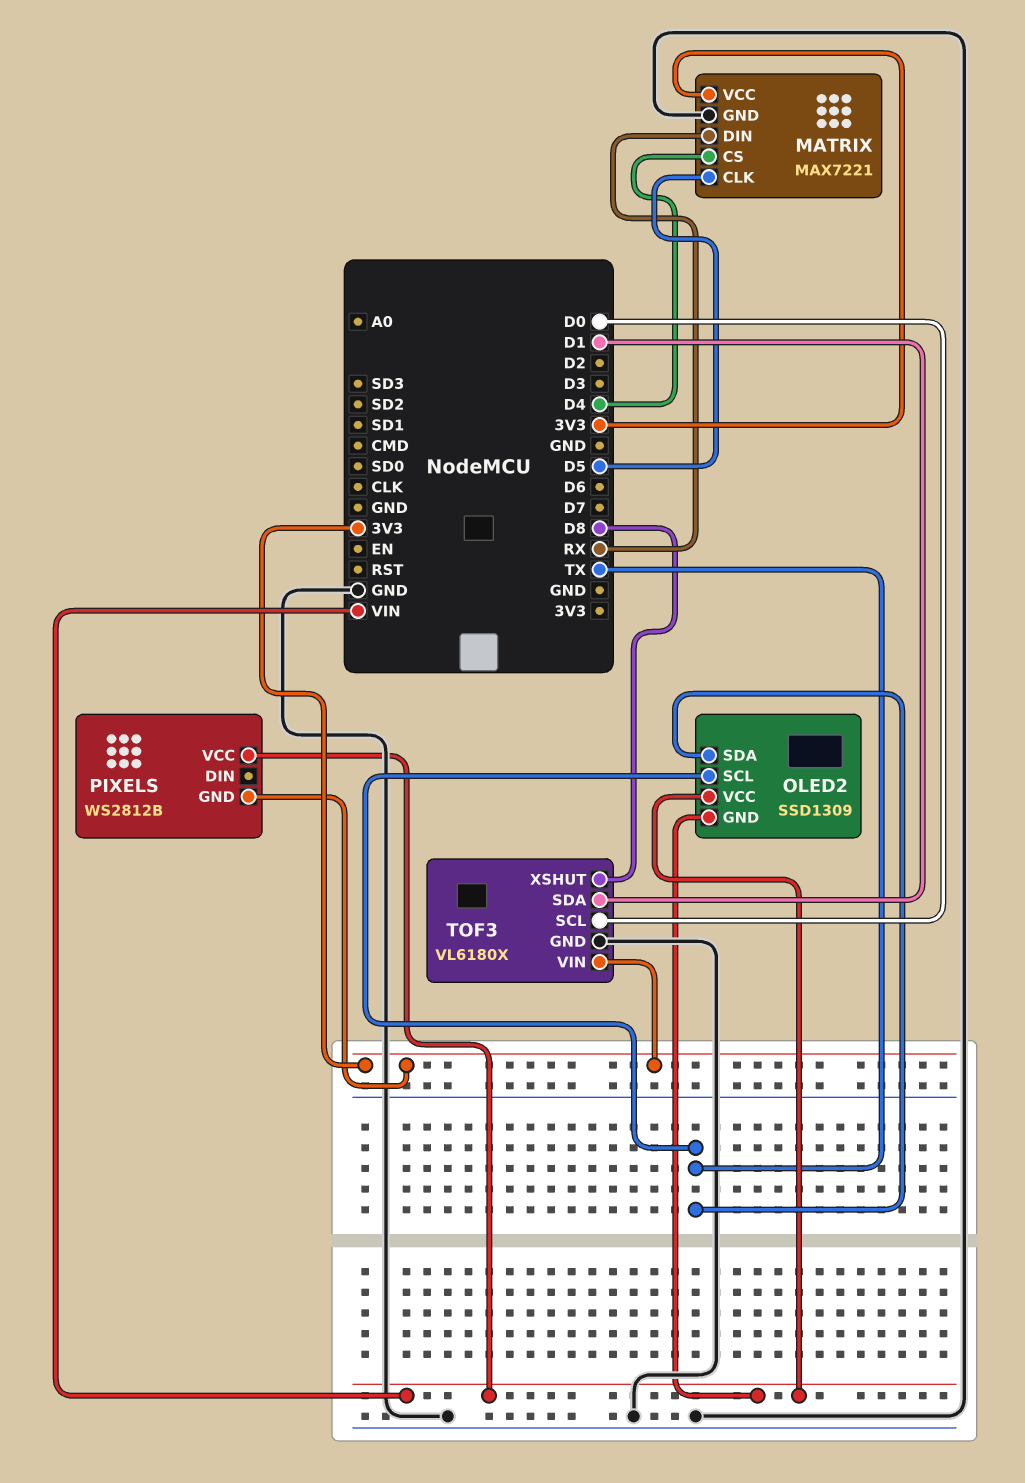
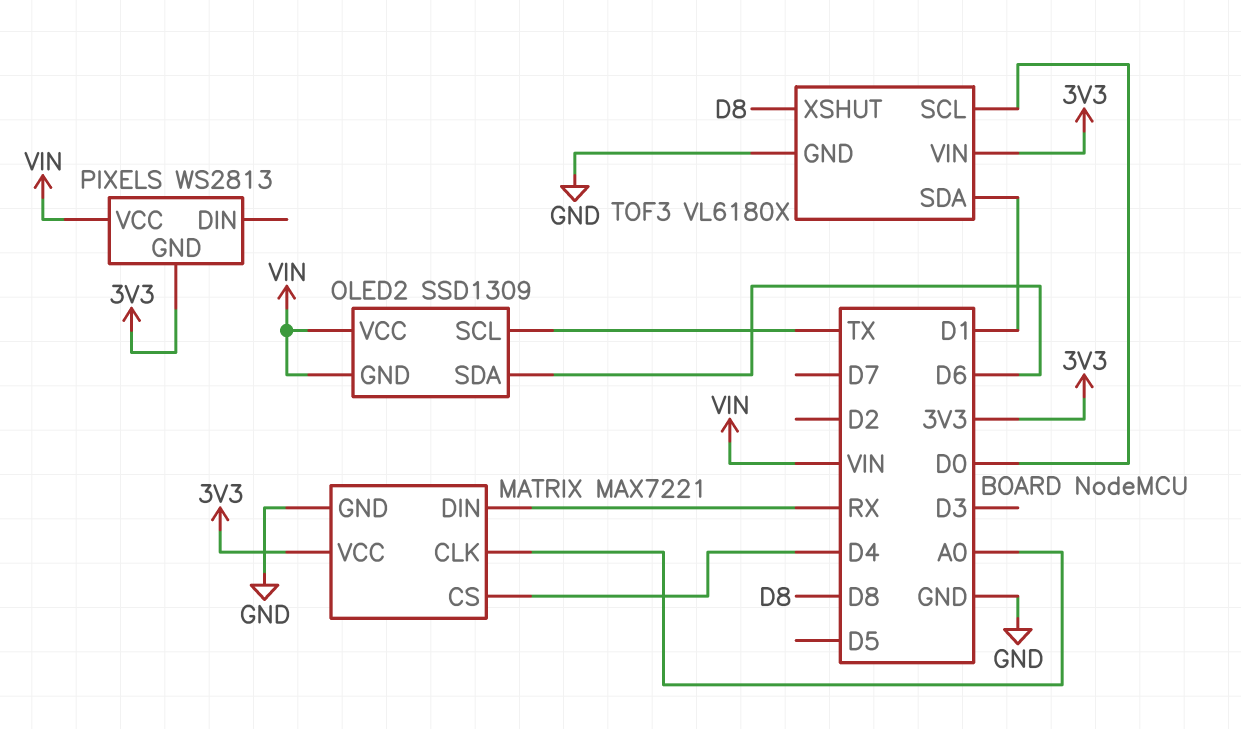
MATRIX pin CLK: D5 -> A0
OLED2 pin SDA: TX -> D6
PIXELS: WS2812B -> WS2813

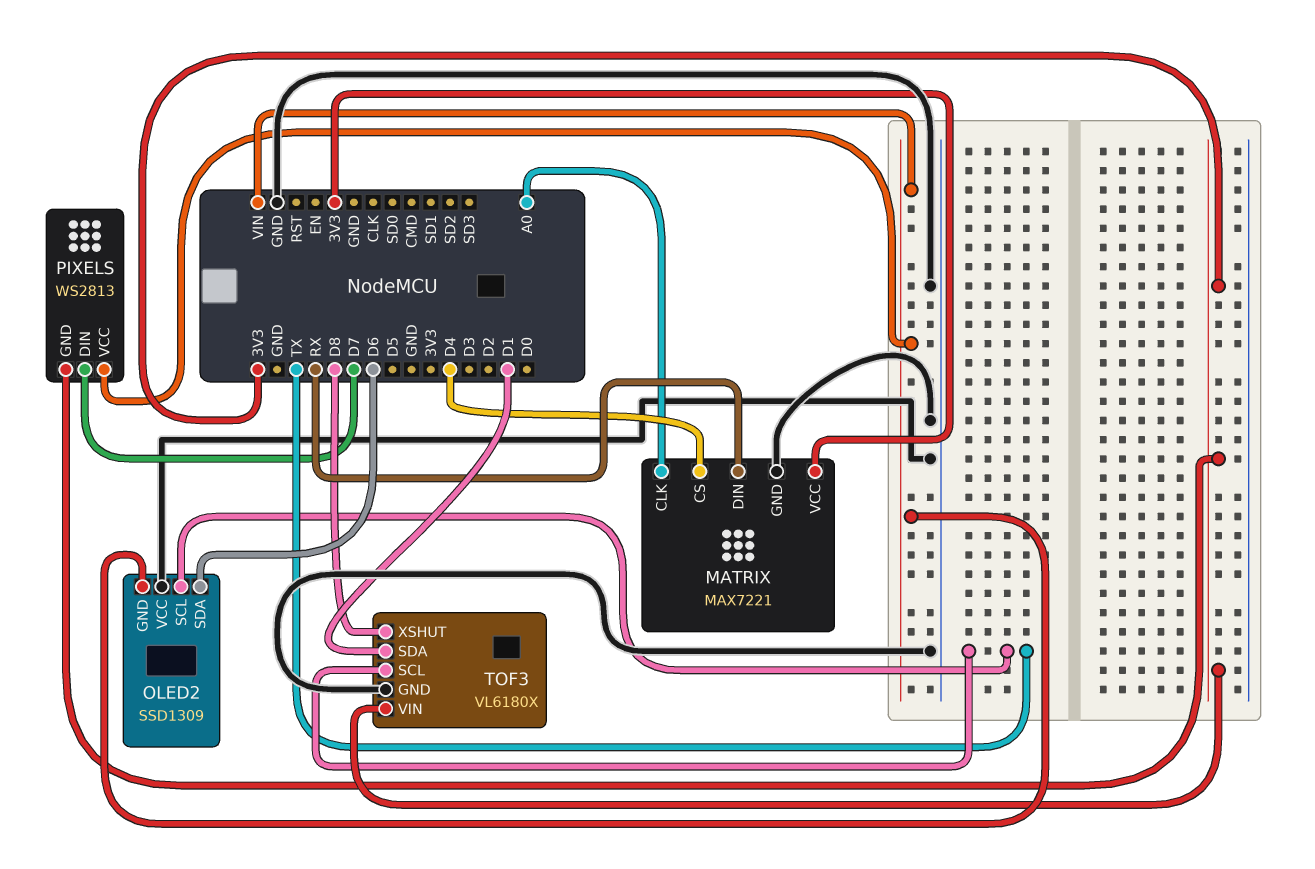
OLED2 pin VCC: VIN -> GND
PIXELS pin DIN: none -> D7
TOF3 pin SCL: D0 -> TX

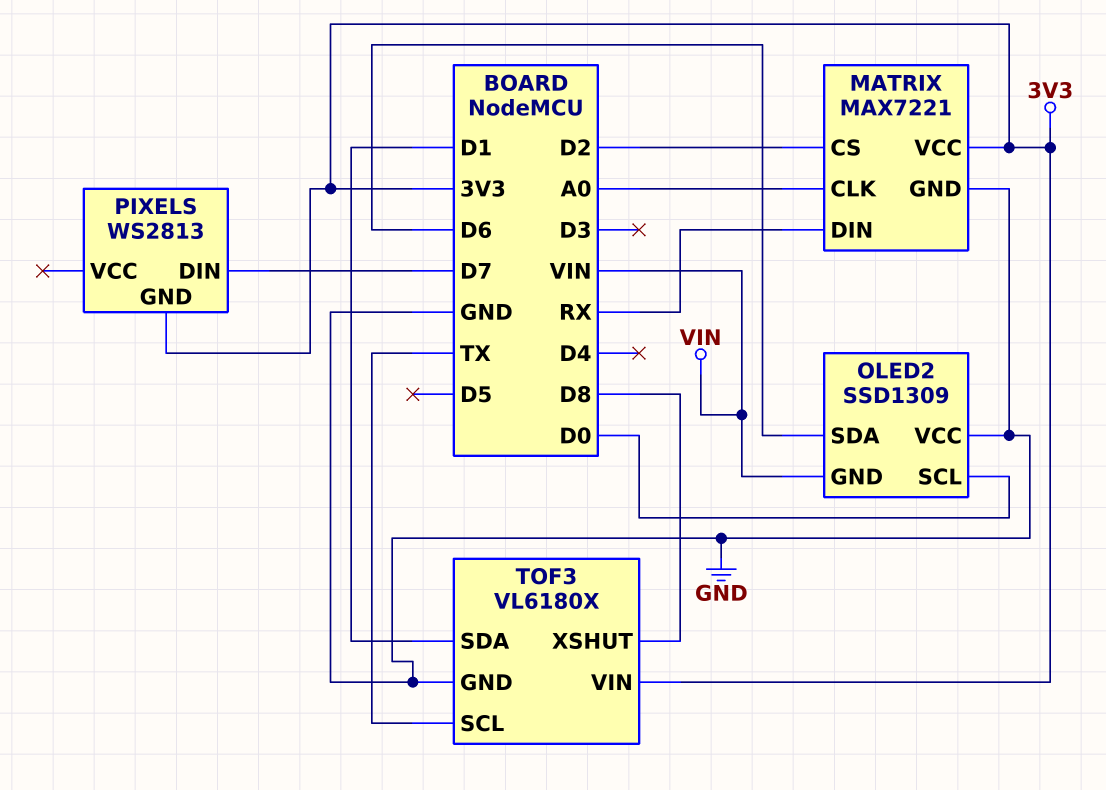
MATRIX pin CS: D4 -> D2
OLED2 pin SCL: TX -> D0
PIXELS pin VCC: VIN -> none

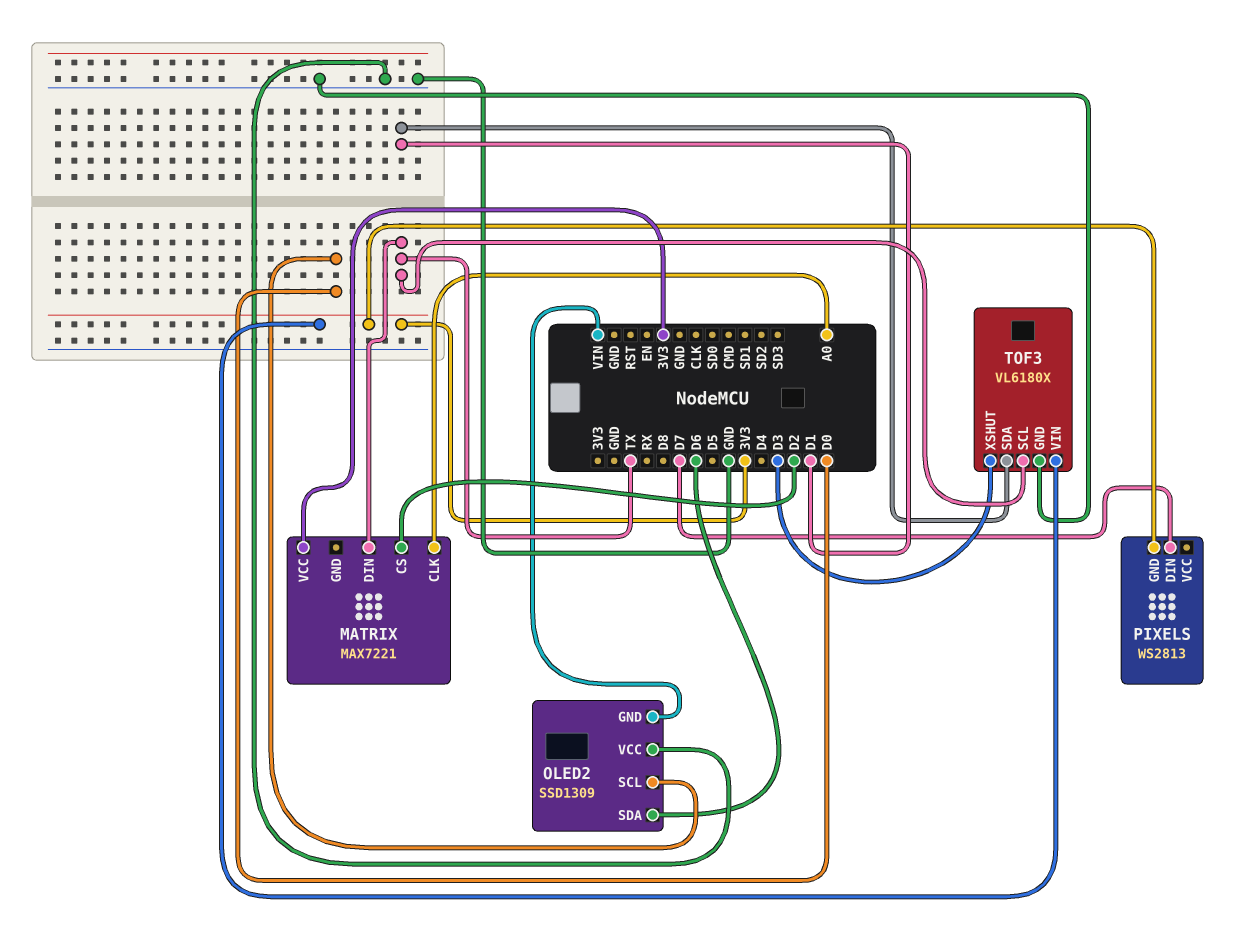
MATRIX pin DIN: RX -> TX
MATRIX pin GND: GND -> none
TOF3 pin XSHUT: D8 -> D3

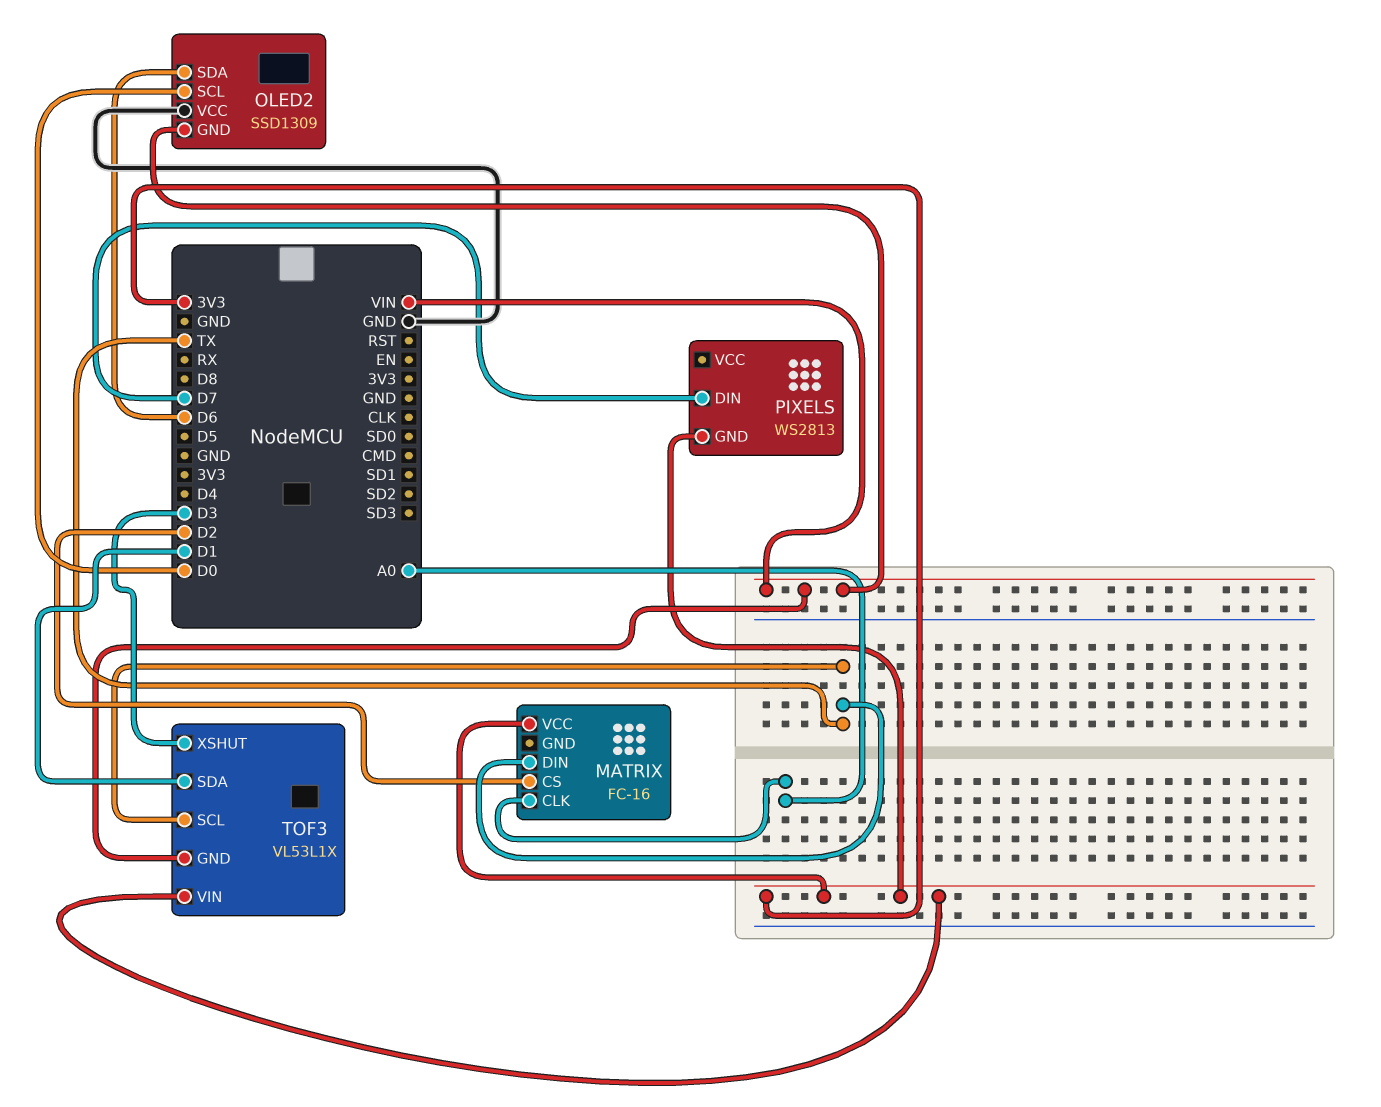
MATRIX: MAX7221 -> FC-16
TOF3: VL6180X -> VL53L1X
TOF3 pin GND: GND -> VIN

